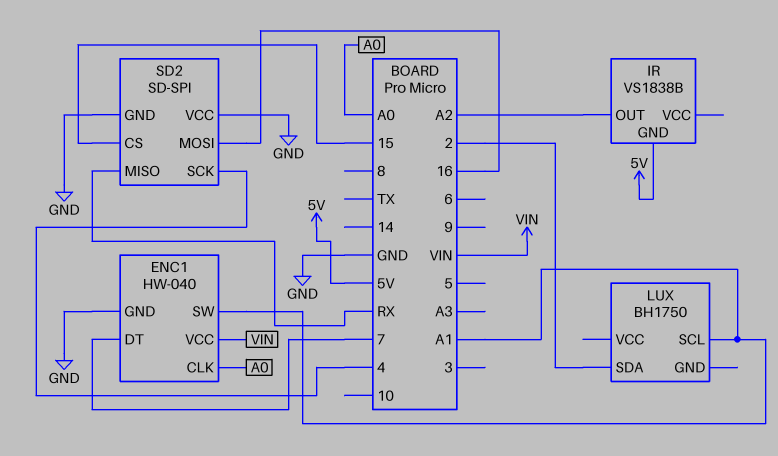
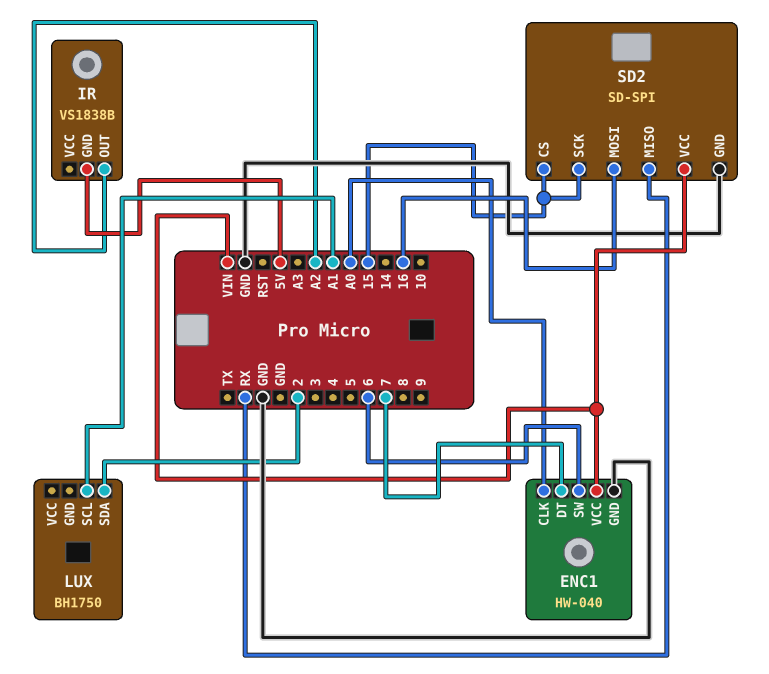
ENC1 pin SW: A1 -> 6
SD2 pin SCK: 4 -> 15
SD2 pin VCC: GND -> VIN

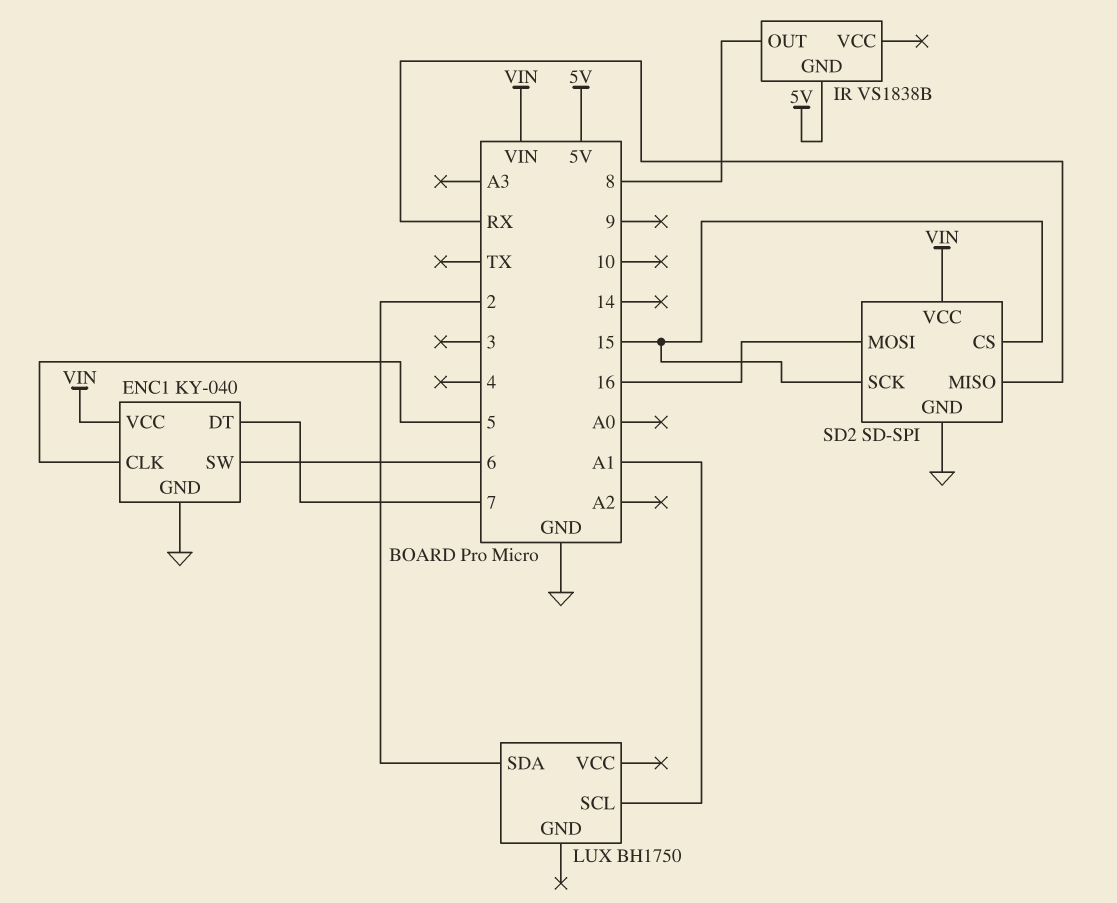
ENC1: HW-040 -> KY-040
ENC1 pin CLK: A0 -> 5
IR pin OUT: A2 -> 8

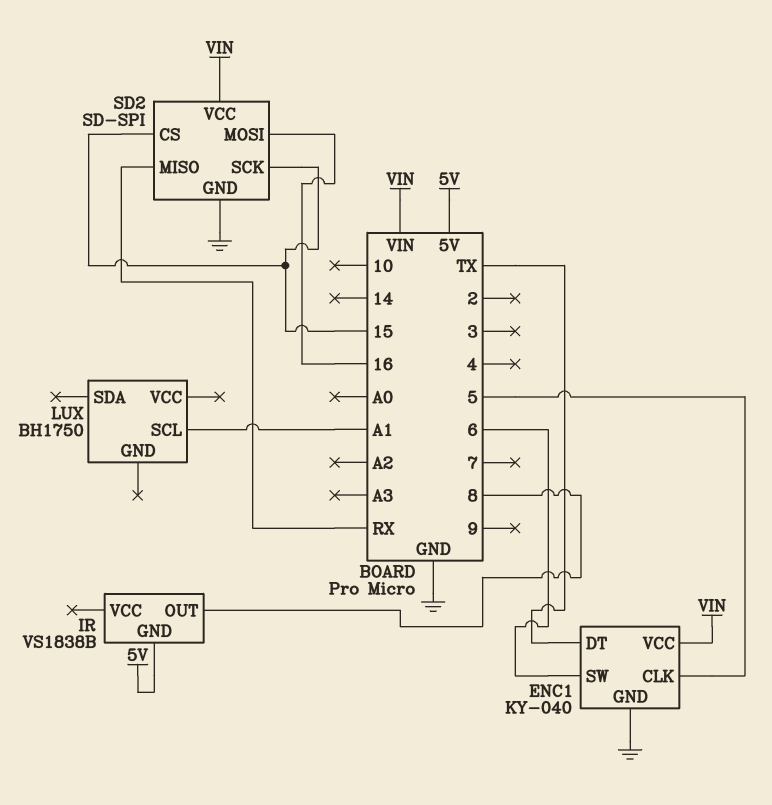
ENC1 pin DT: 7 -> TX
LUX pin SDA: 2 -> none

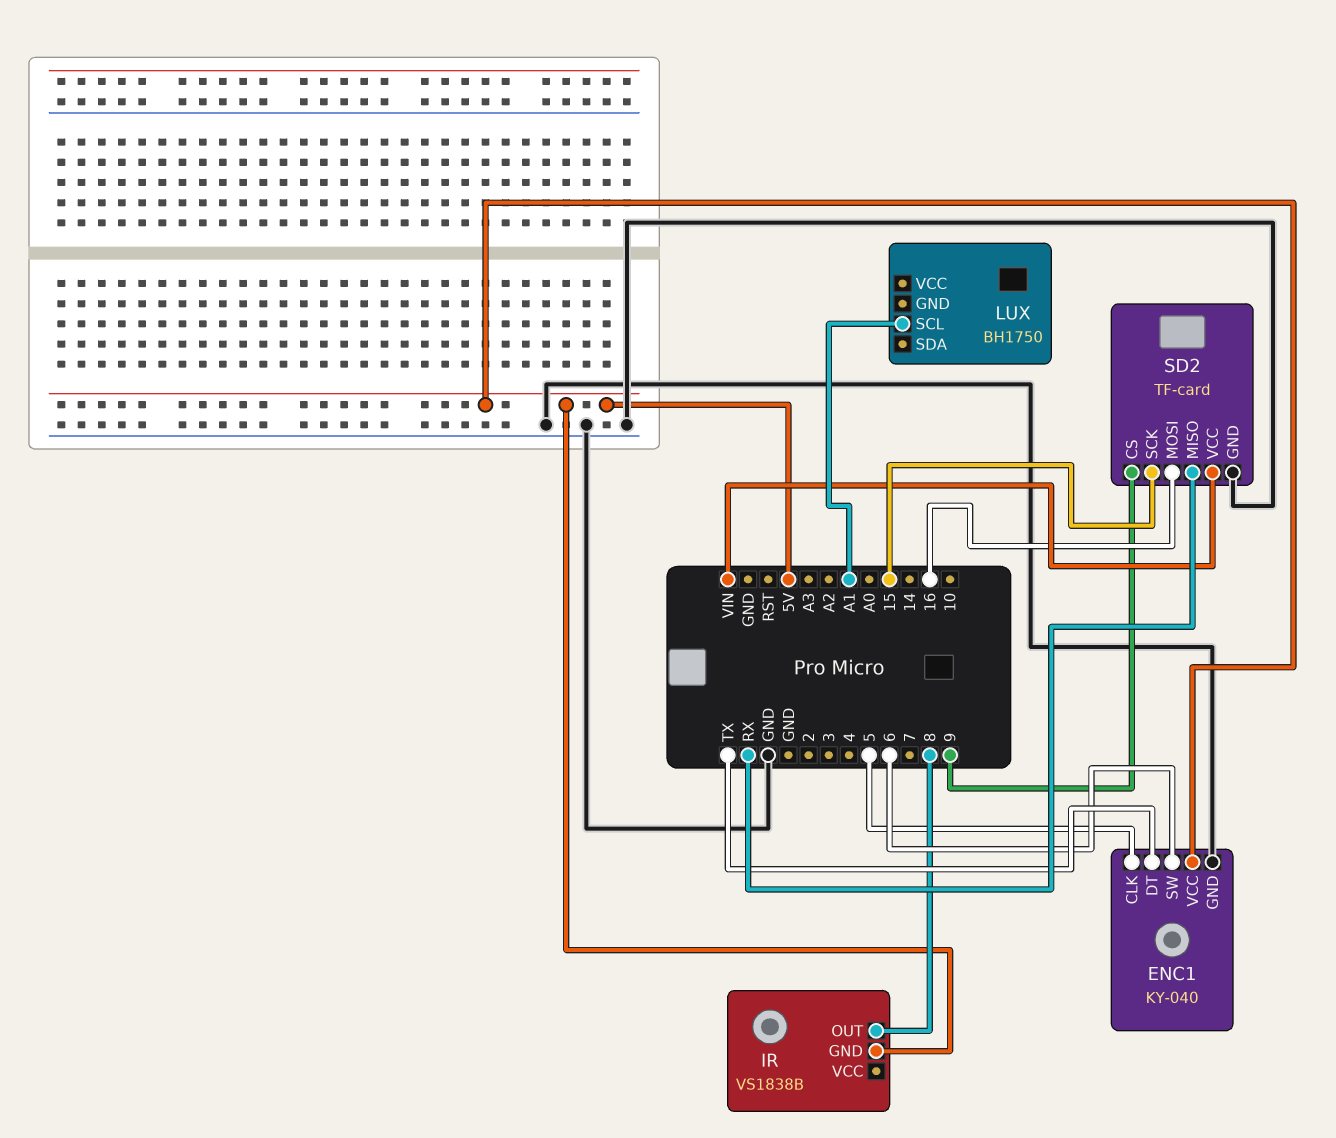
ENC1 pin VCC: VIN -> 5V
SD2: SD-SPI -> TF-card
SD2 pin CS: 15 -> 9

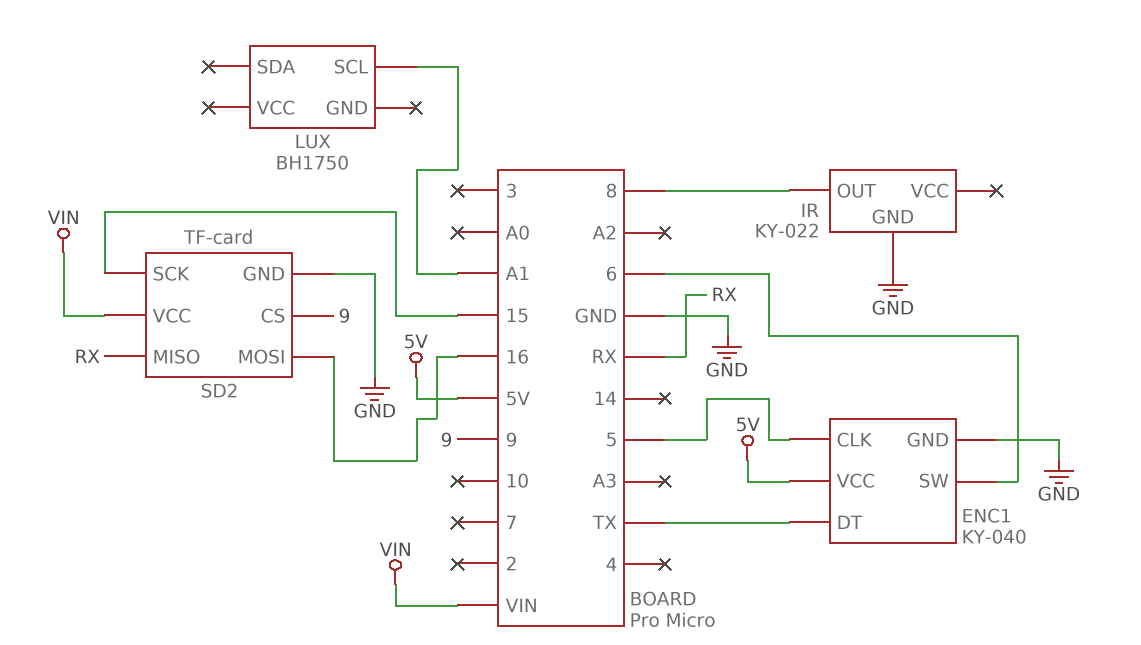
IR: VS1838B -> KY-022
IR pin GND: 5V -> GND

